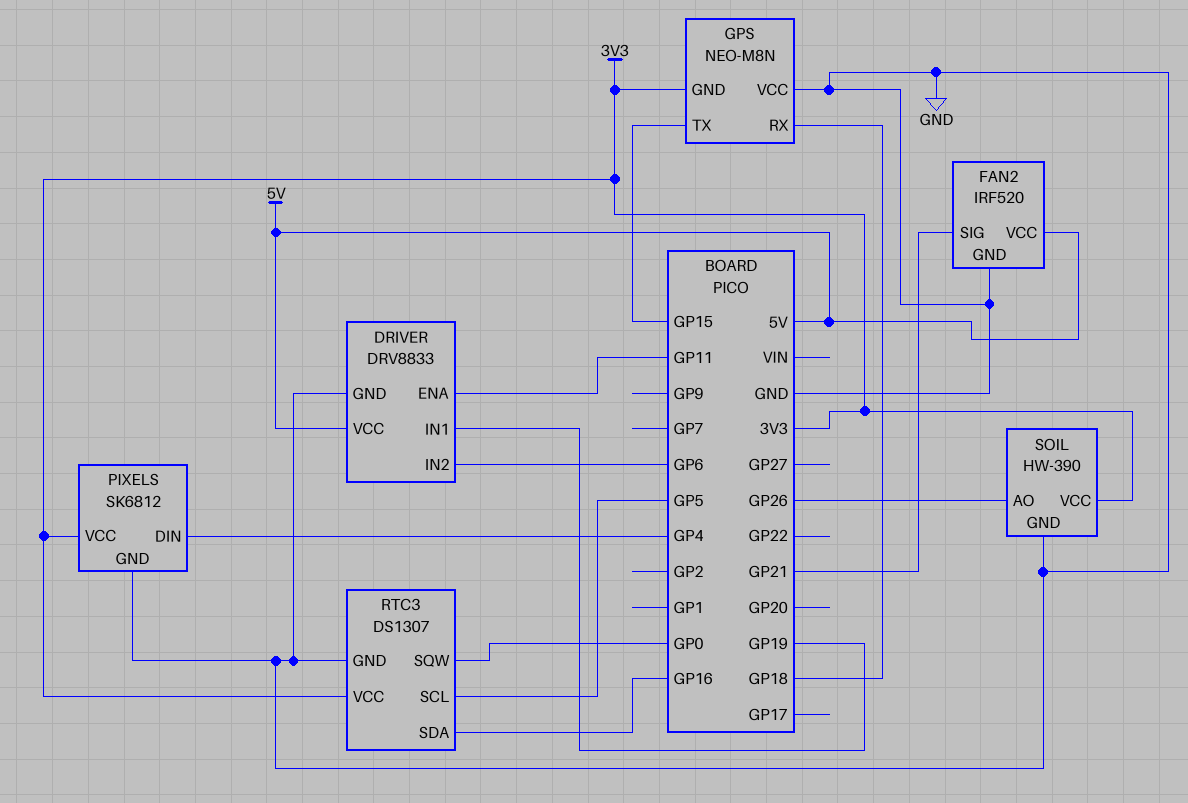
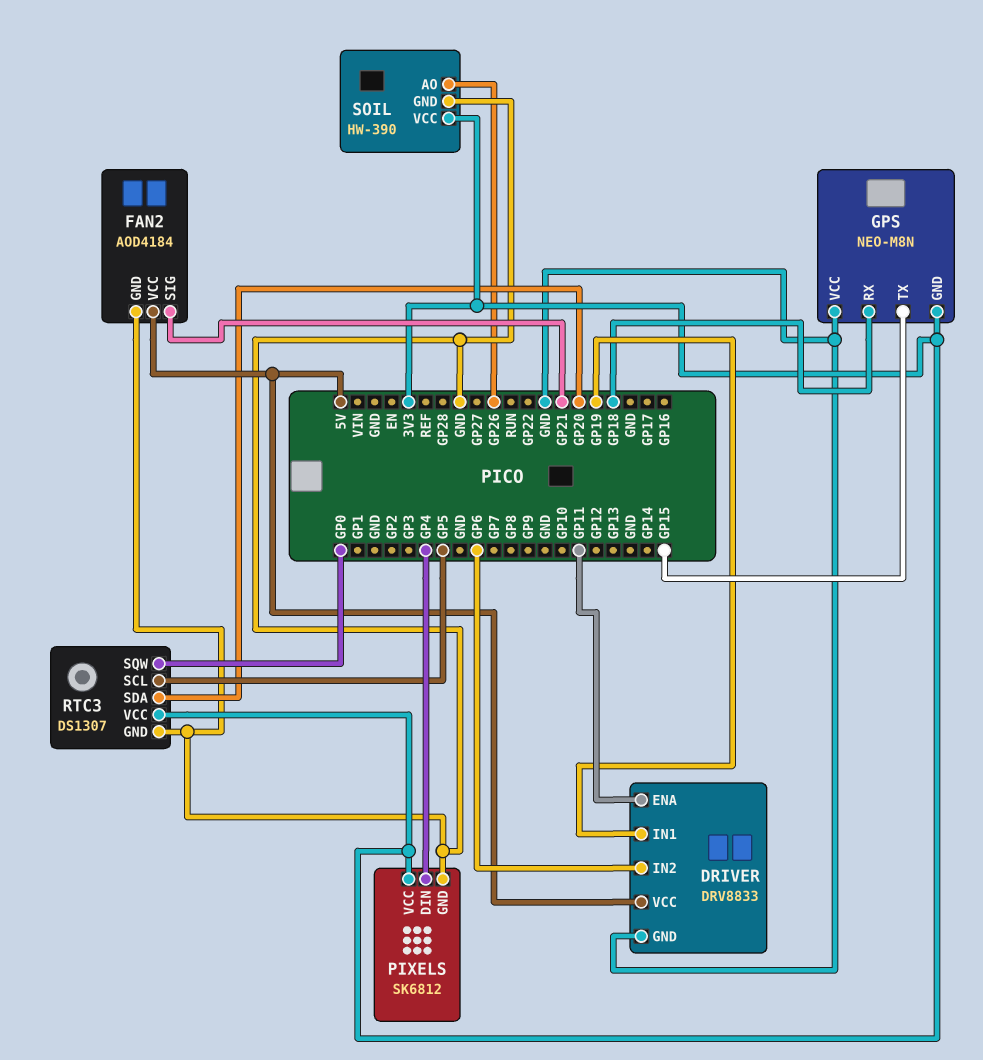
FAN2: IRF520 -> AOD4184
RTC3 pin SDA: GP16 -> GP20

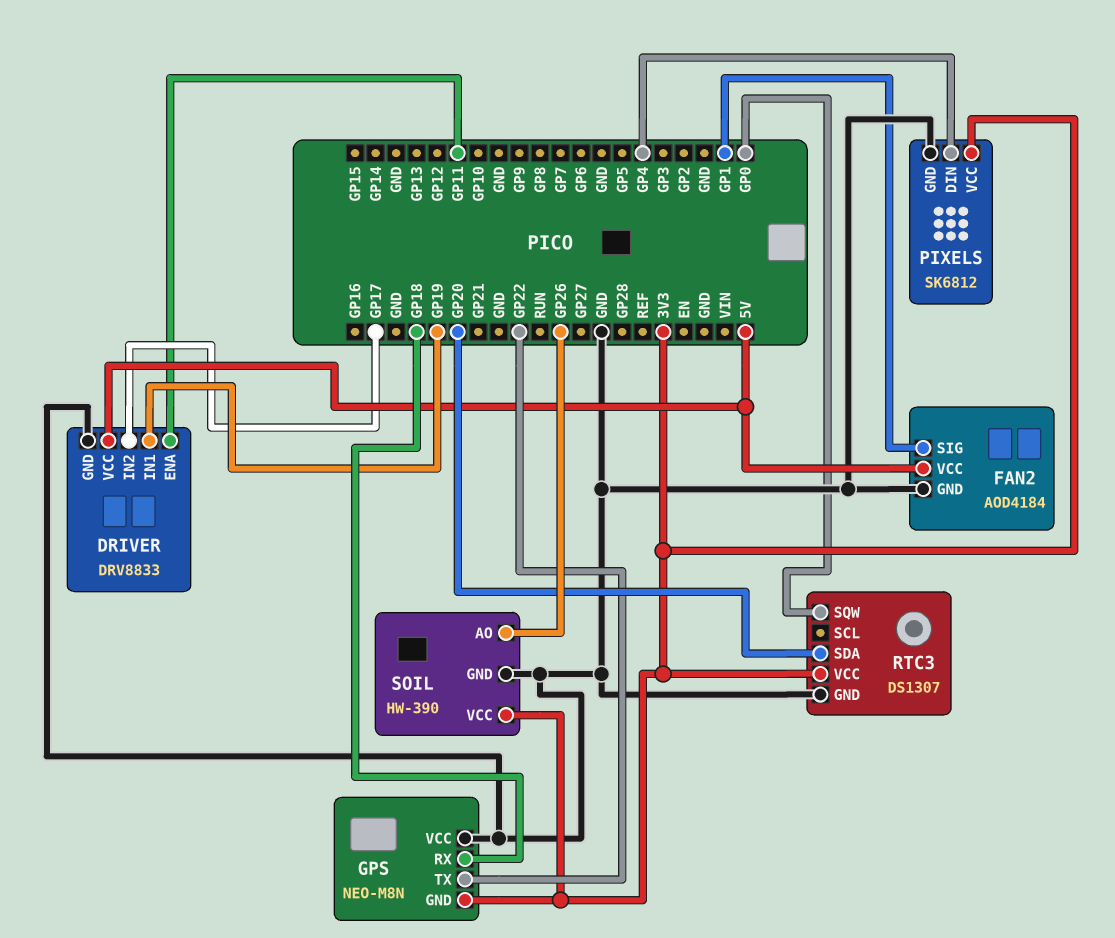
DRIVER pin IN2: GP6 -> GP17
FAN2 pin SIG: GP21 -> GP1
GPS pin TX: GP15 -> GP22
RTC3 pin SCL: GP5 -> none

